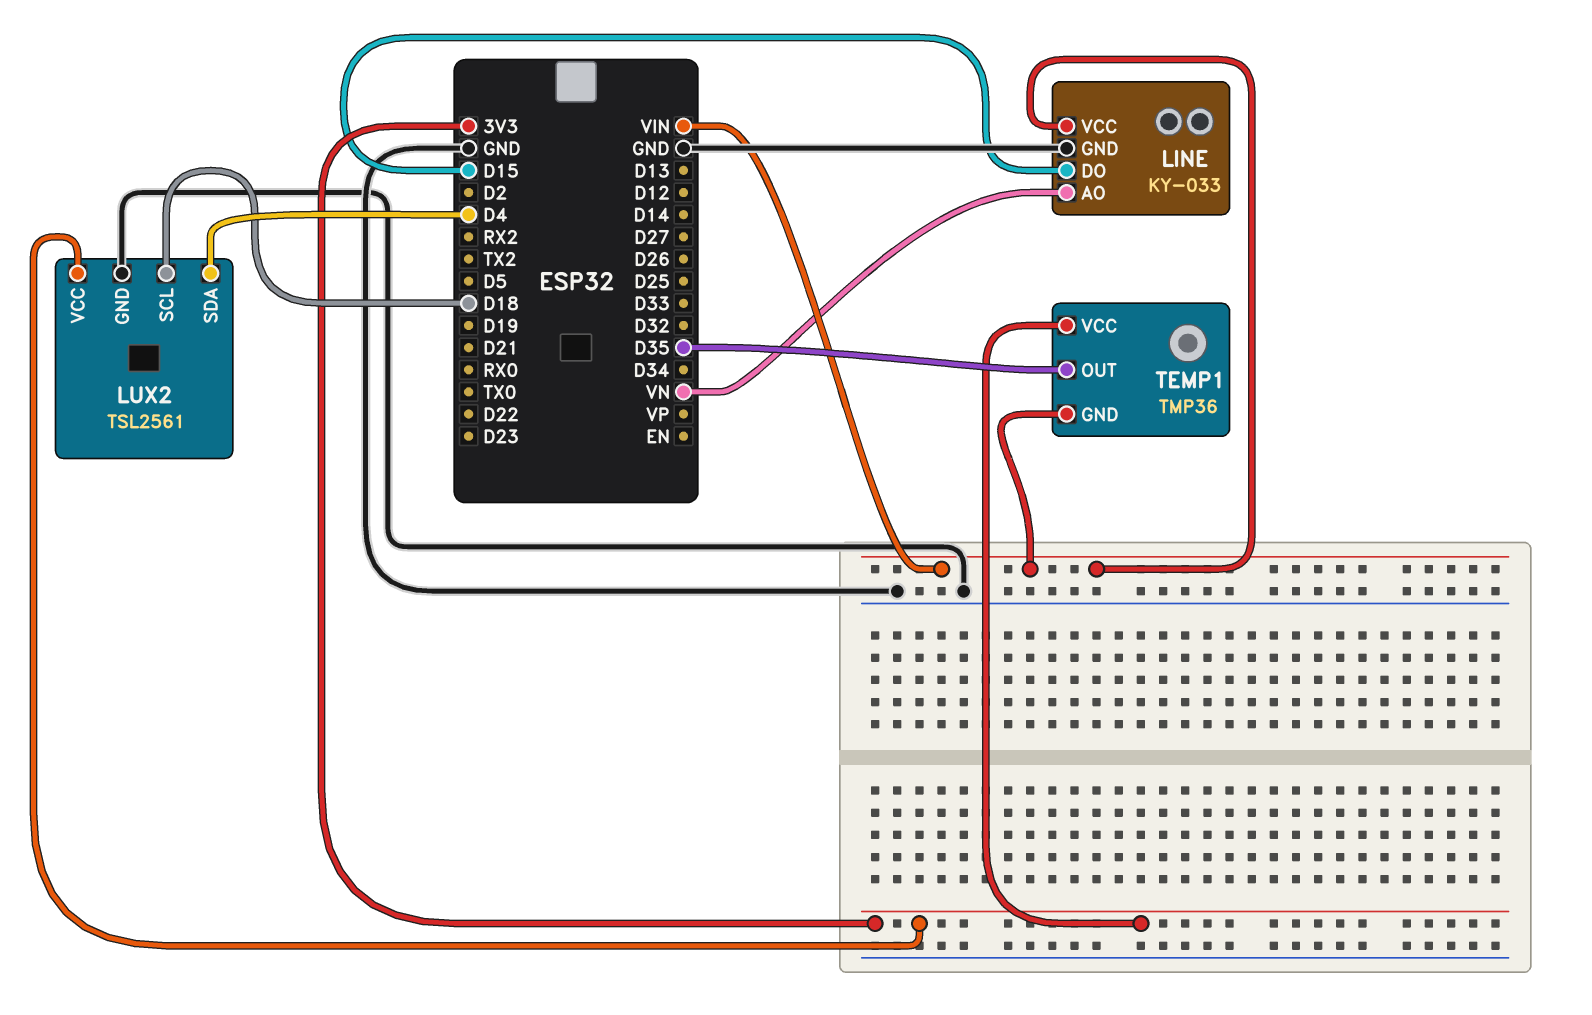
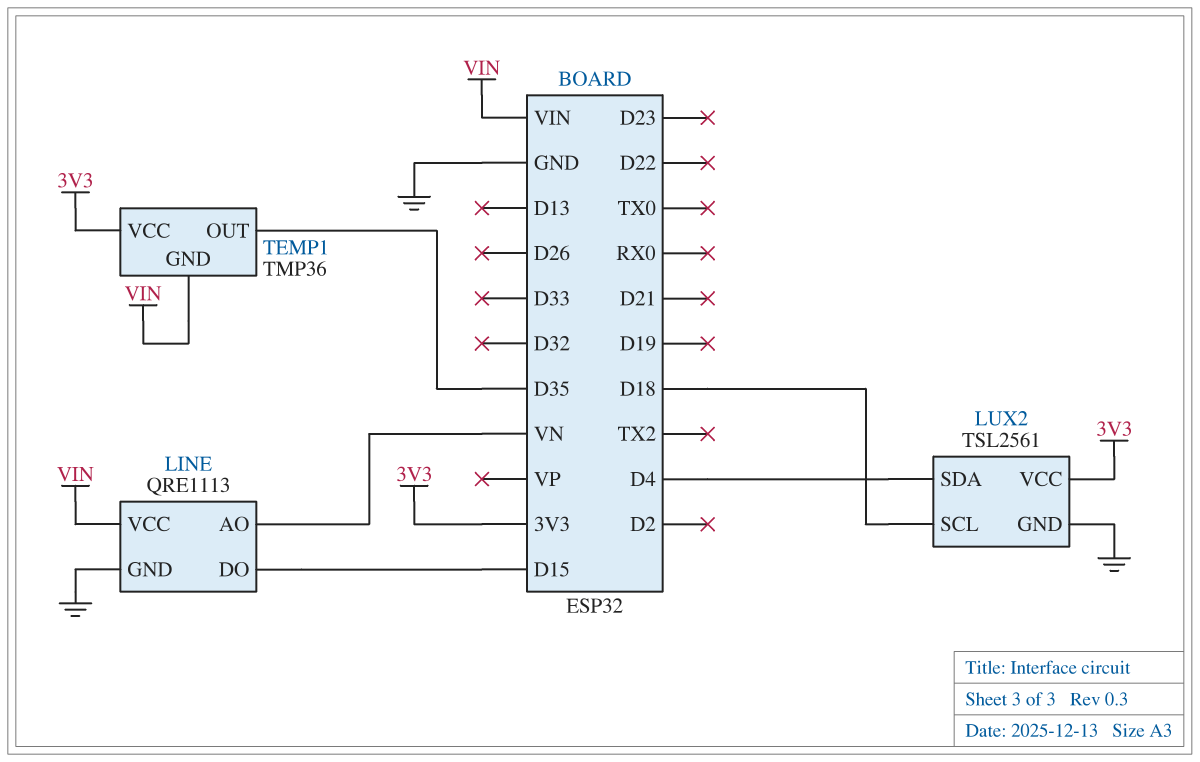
LINE: KY-033 -> QRE1113

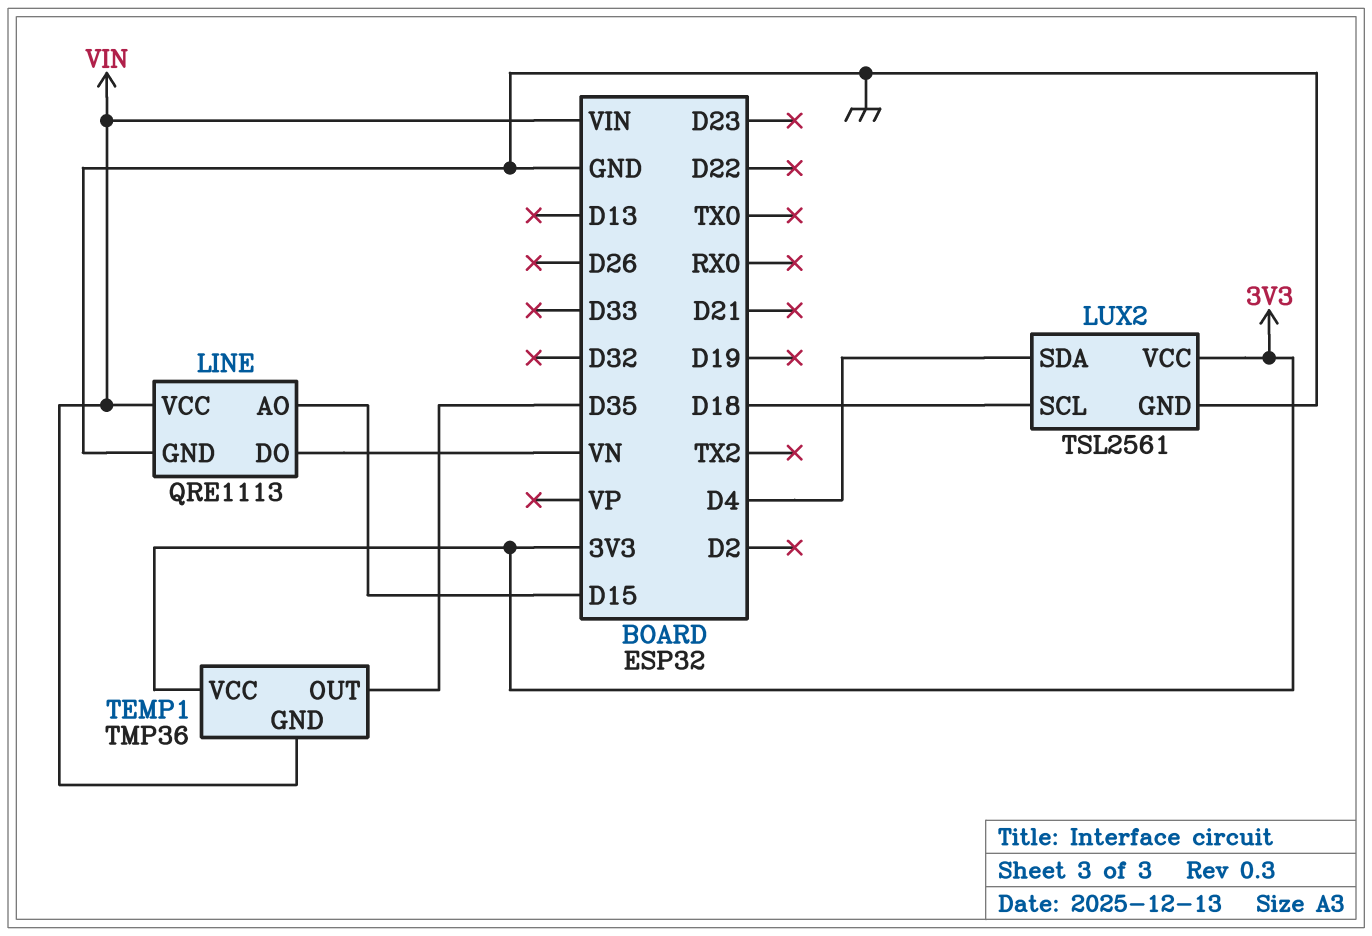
LINE pin AO: VN -> D15
LINE pin DO: D15 -> VN

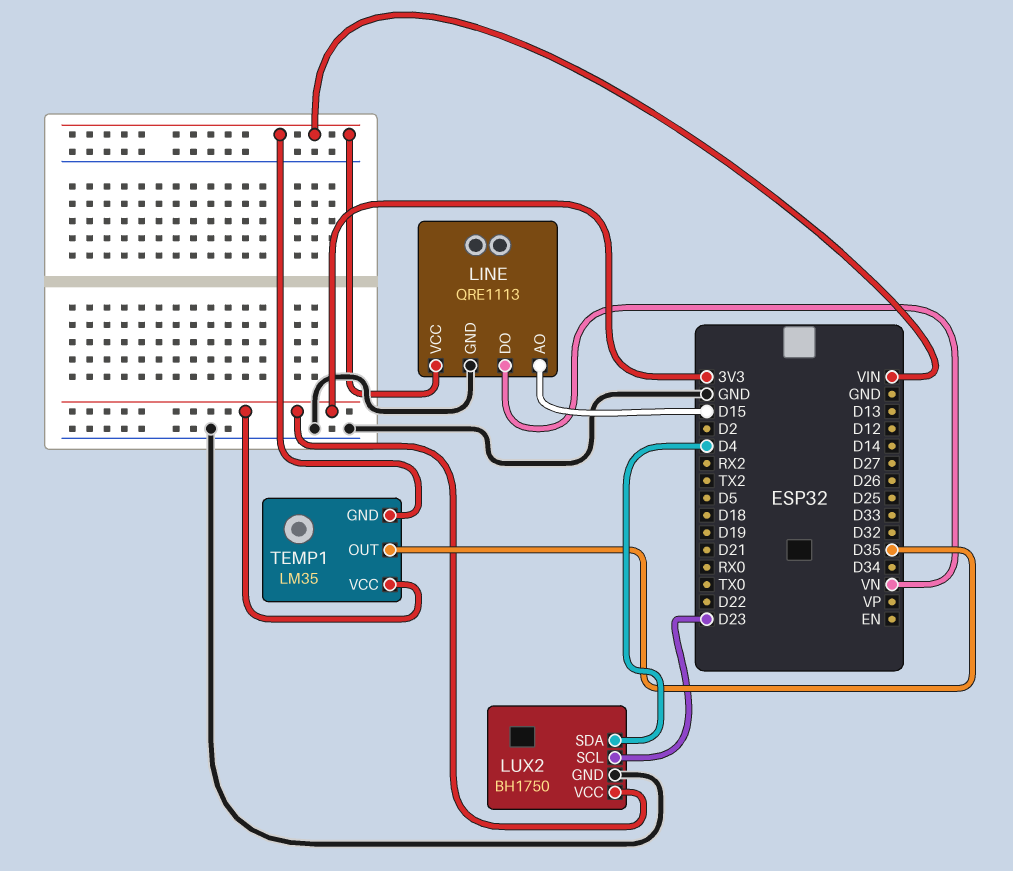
LUX2: TSL2561 -> BH1750
LUX2 pin SCL: D18 -> D23
TEMP1: TMP36 -> LM35

